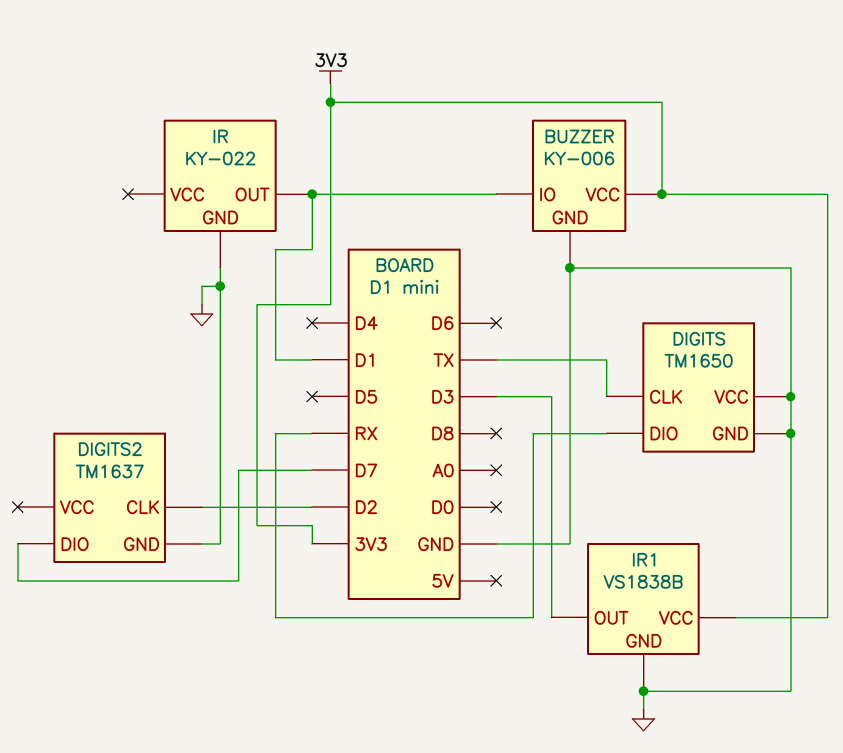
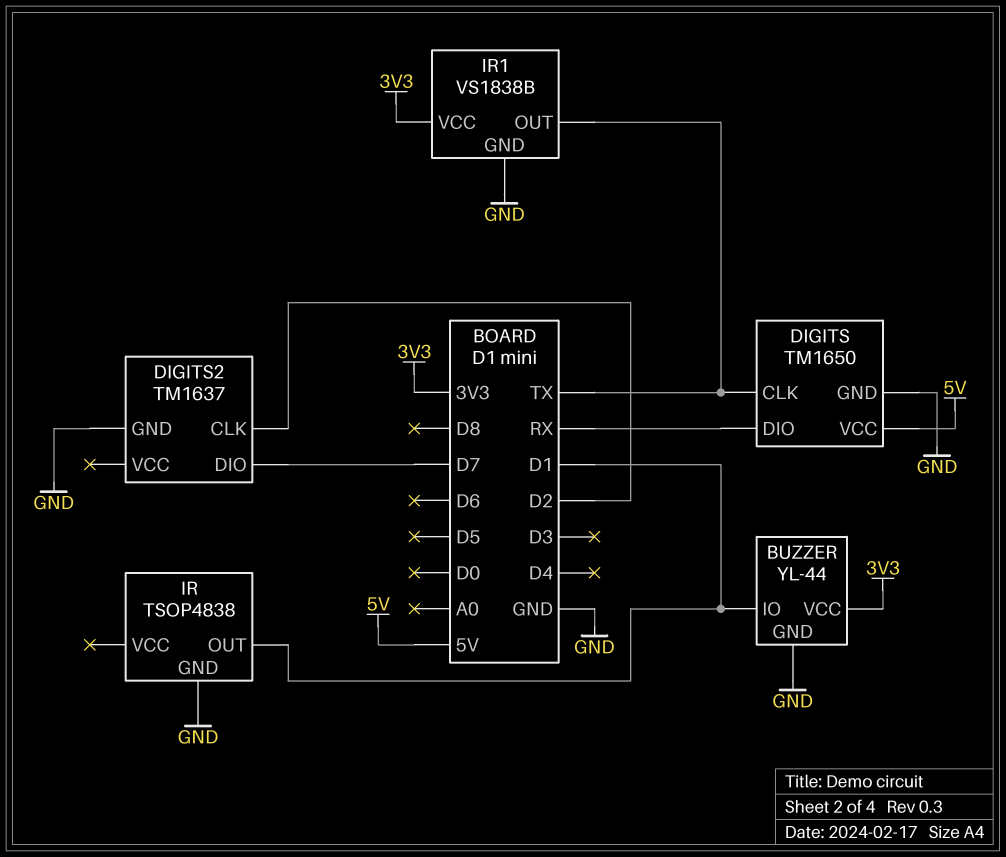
BUZZER: KY-006 -> YL-44
DIGITS pin VCC: GND -> 5V
IR: KY-022 -> TSOP4838
IR1 pin OUT: D3 -> TX

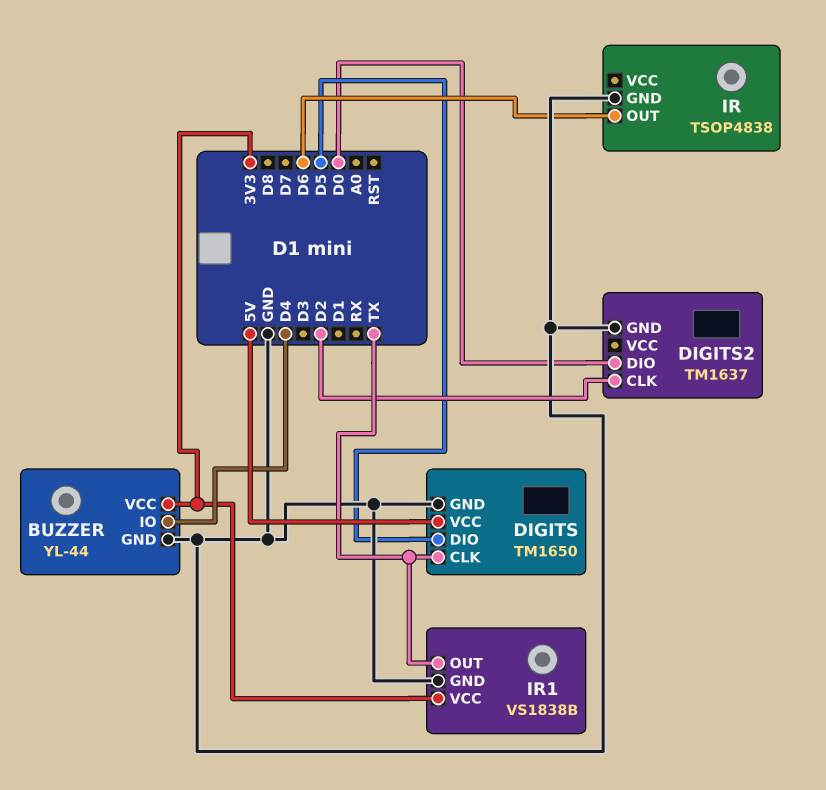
BUZZER pin IO: D1 -> D4
DIGITS pin DIO: RX -> D5
DIGITS2 pin DIO: D7 -> D0
IR pin OUT: D1 -> D6

